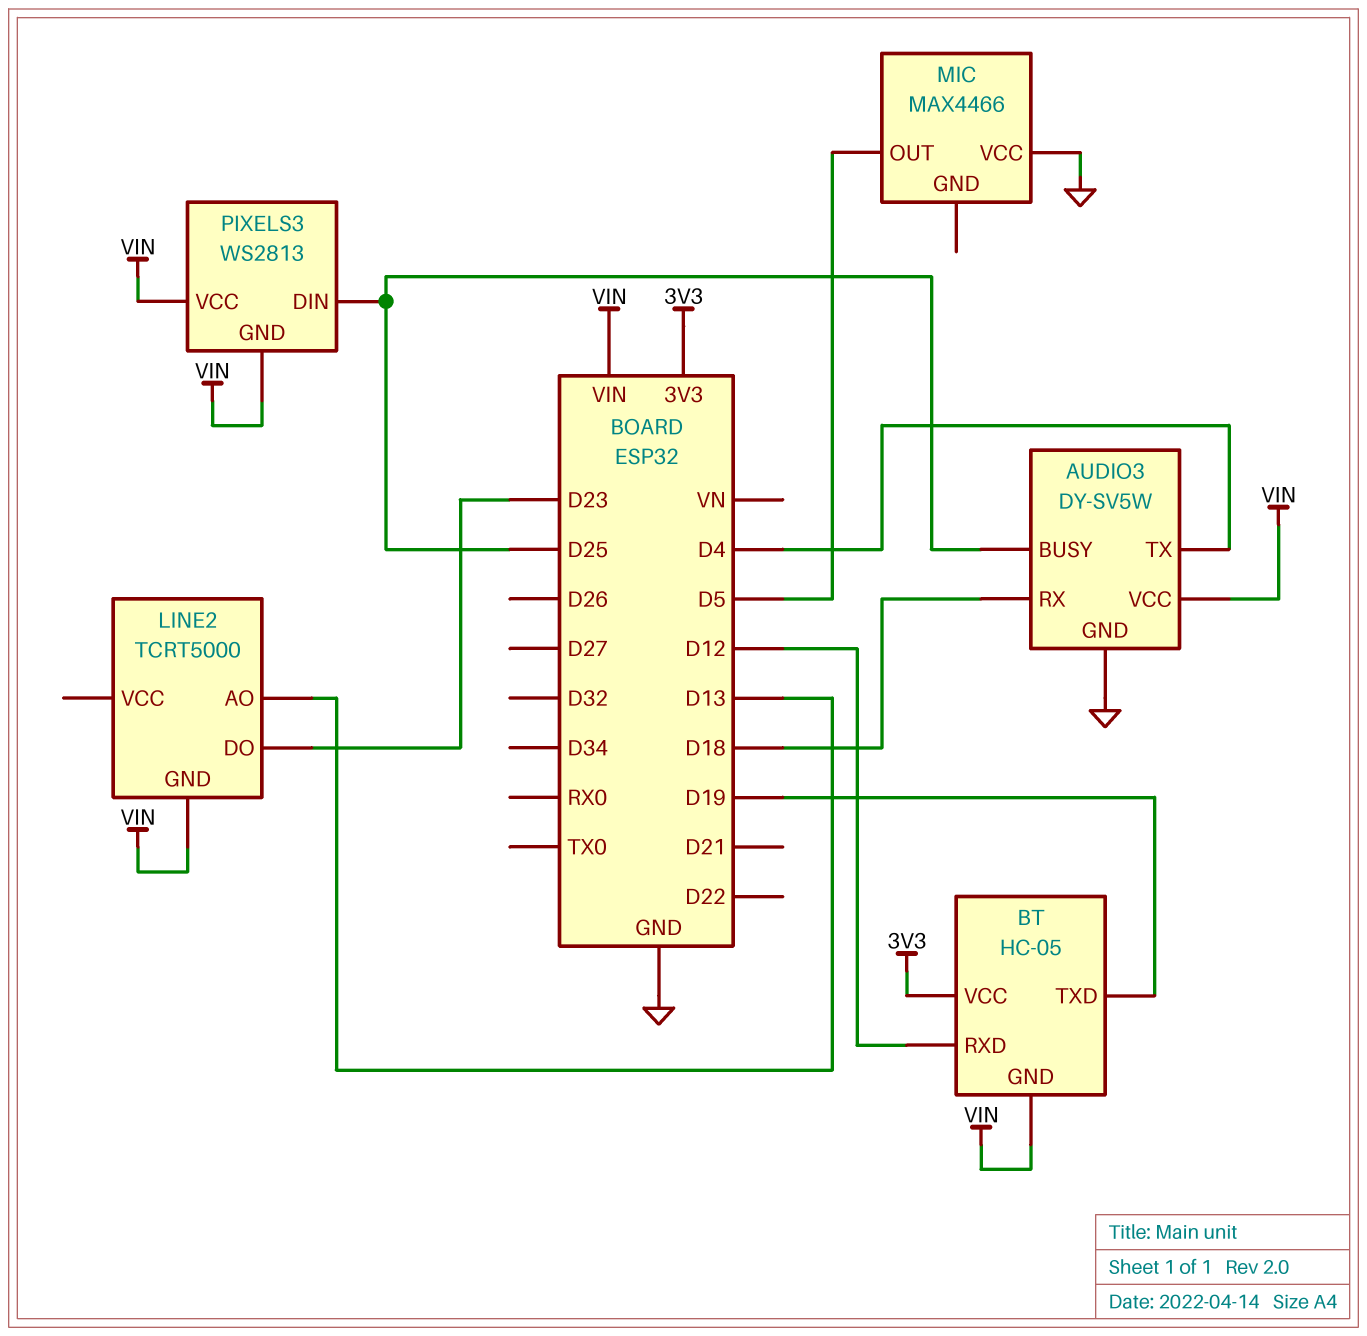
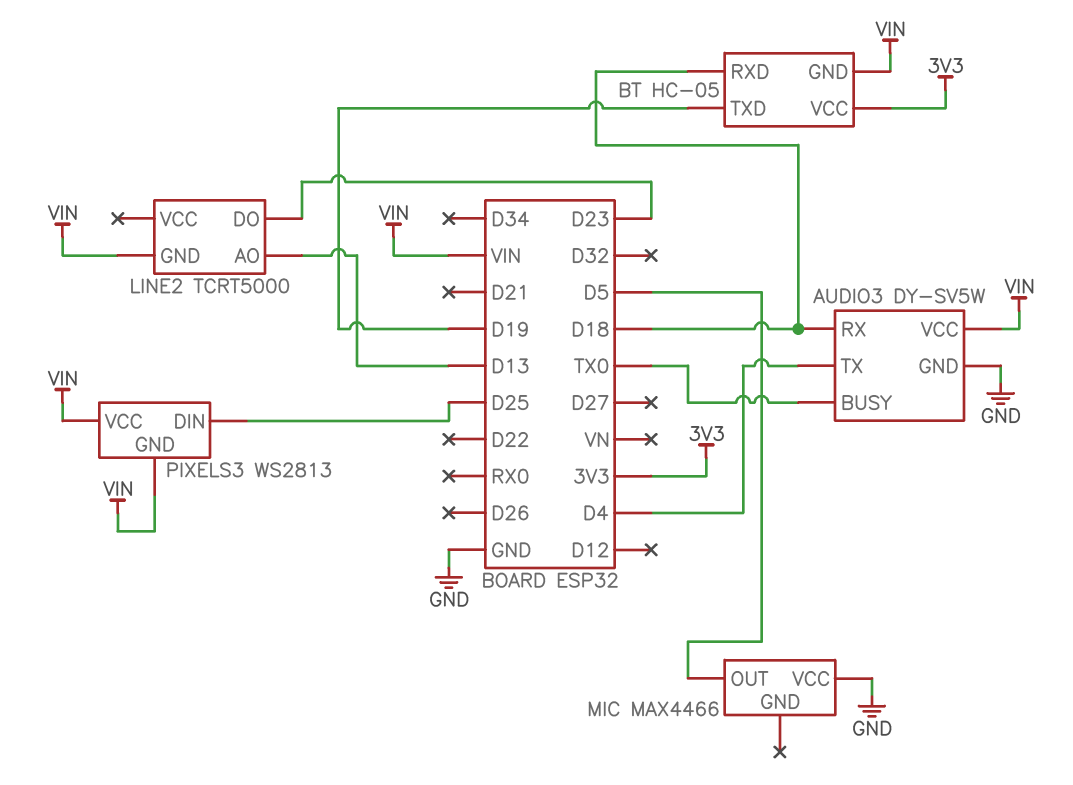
AUDIO3 pin BUSY: D25 -> TX0
BT pin RXD: D12 -> D18

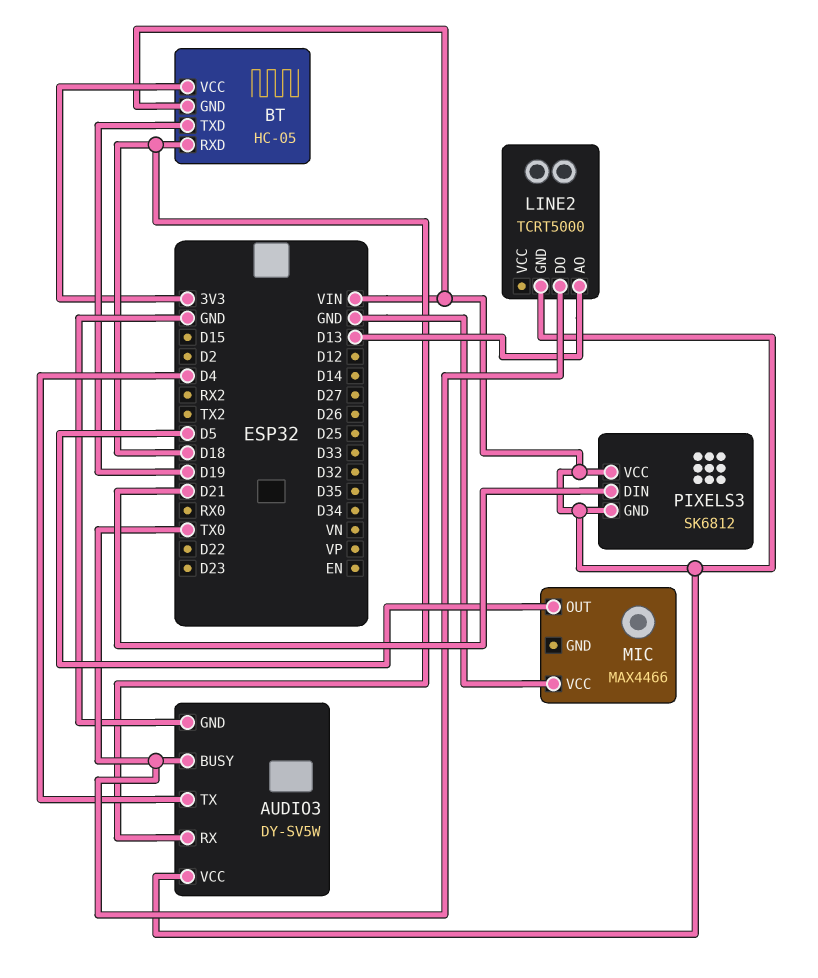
LINE2 pin DO: D23 -> TX0
PIXELS3: WS2813 -> SK6812
PIXELS3 pin DIN: D25 -> D21

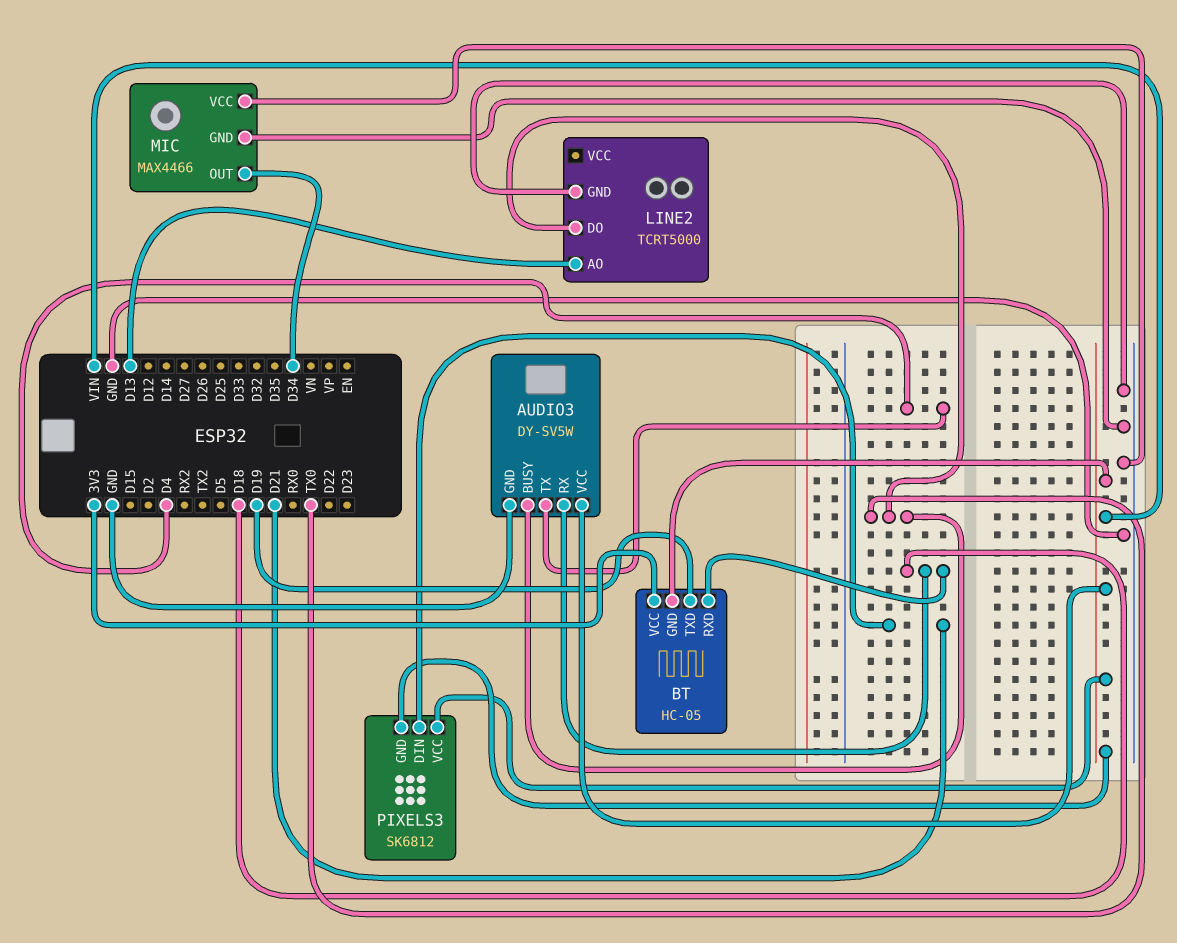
LINE2 pin GND: VIN -> GND
MIC pin GND: none -> GND
MIC pin OUT: D5 -> D34

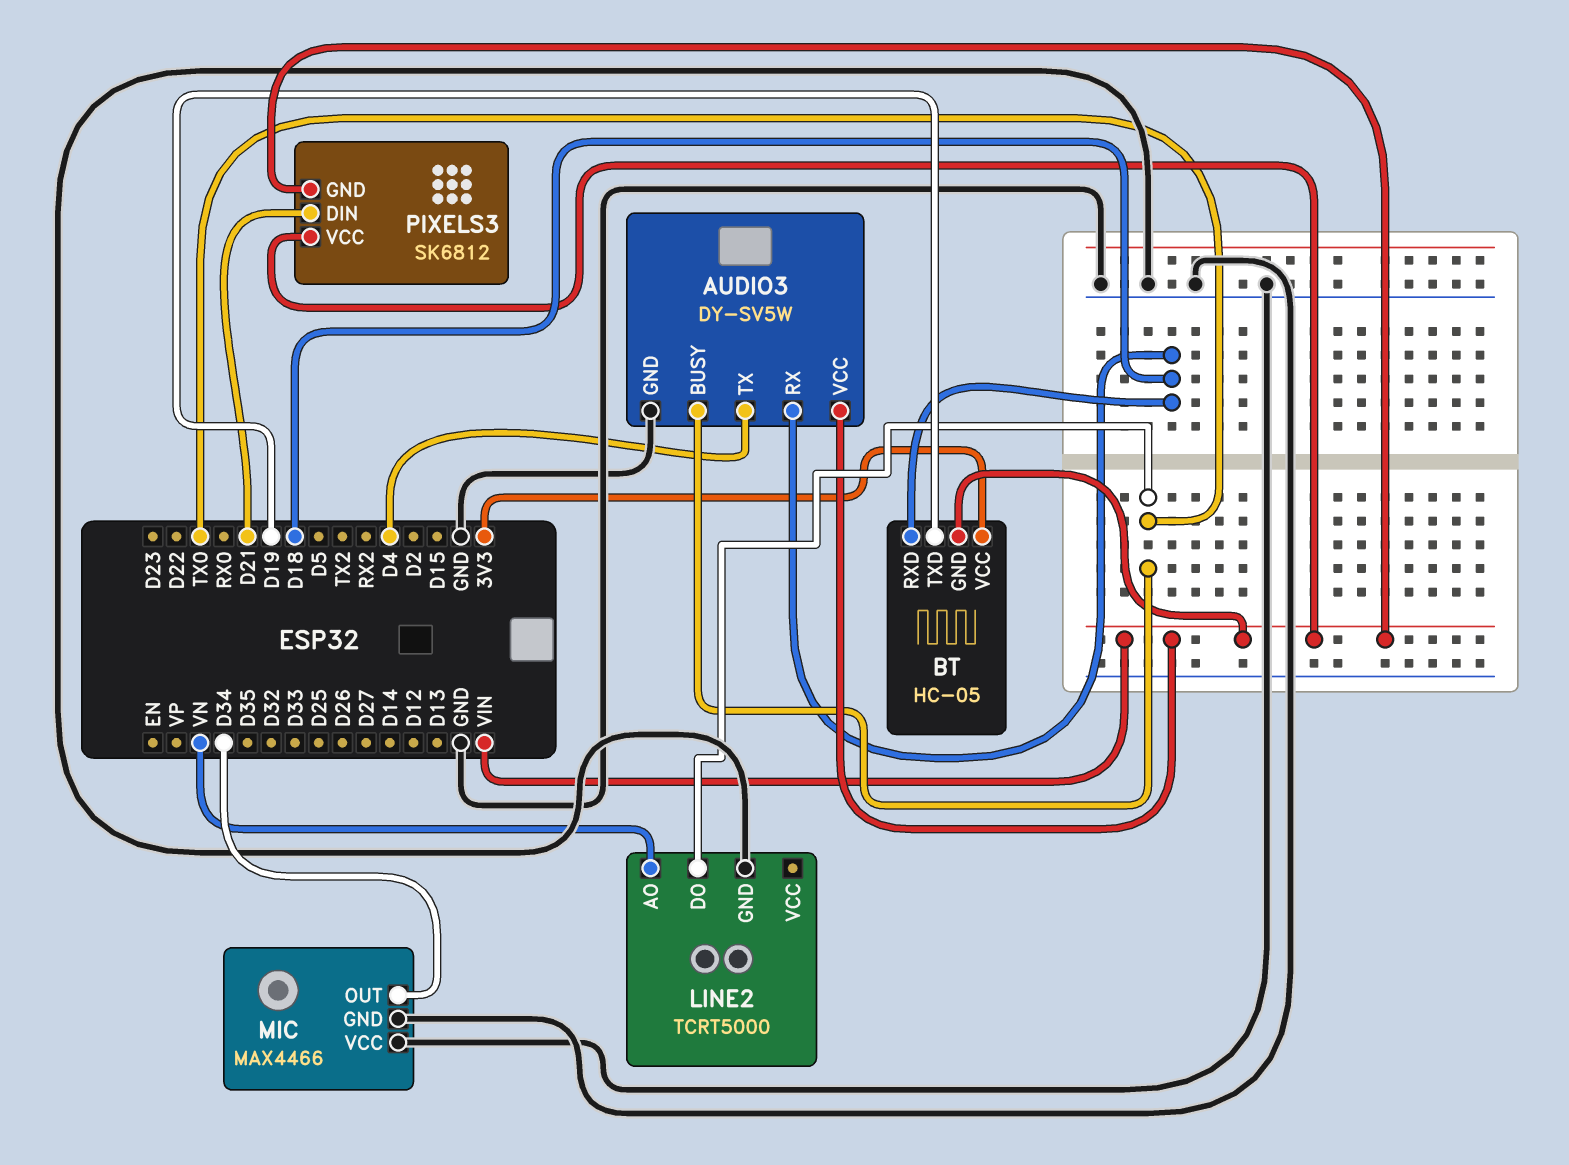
LINE2 pin AO: D13 -> VN

